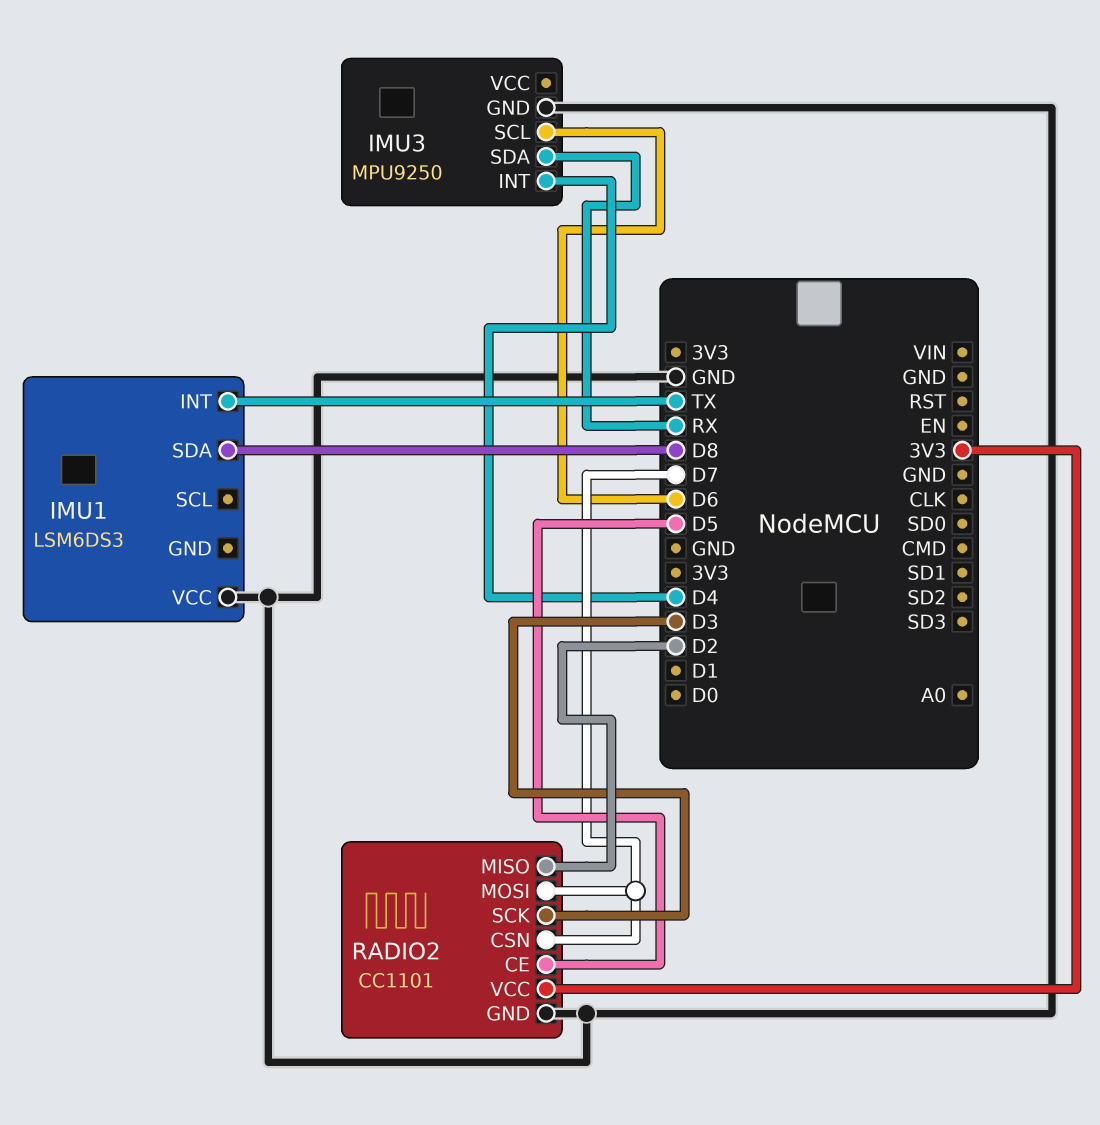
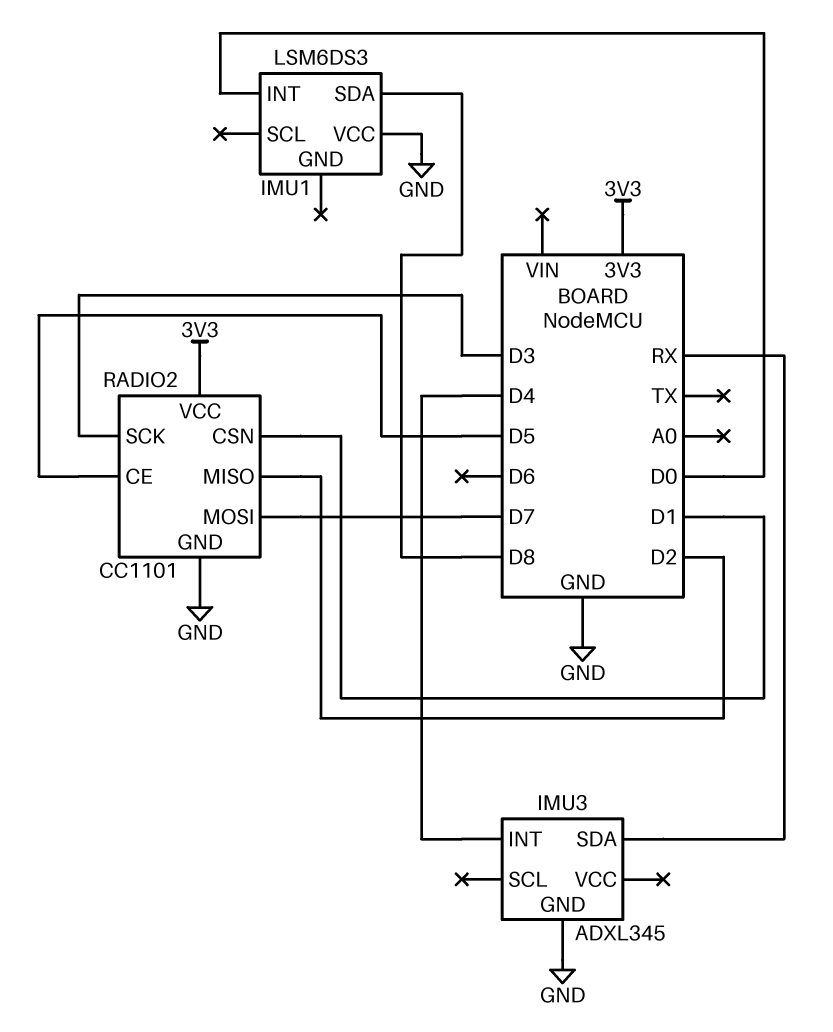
IMU1 pin INT: TX -> D0
IMU3: MPU9250 -> ADXL345
IMU3 pin SCL: D6 -> none
RADIO2 pin CSN: D7 -> D1

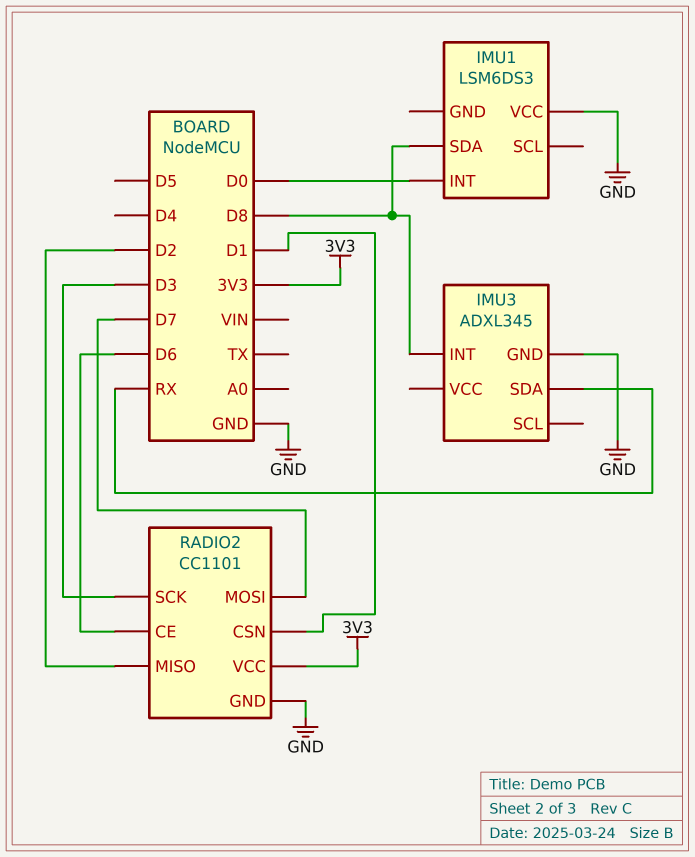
IMU3 pin INT: D4 -> D8
RADIO2 pin CE: D5 -> D6

